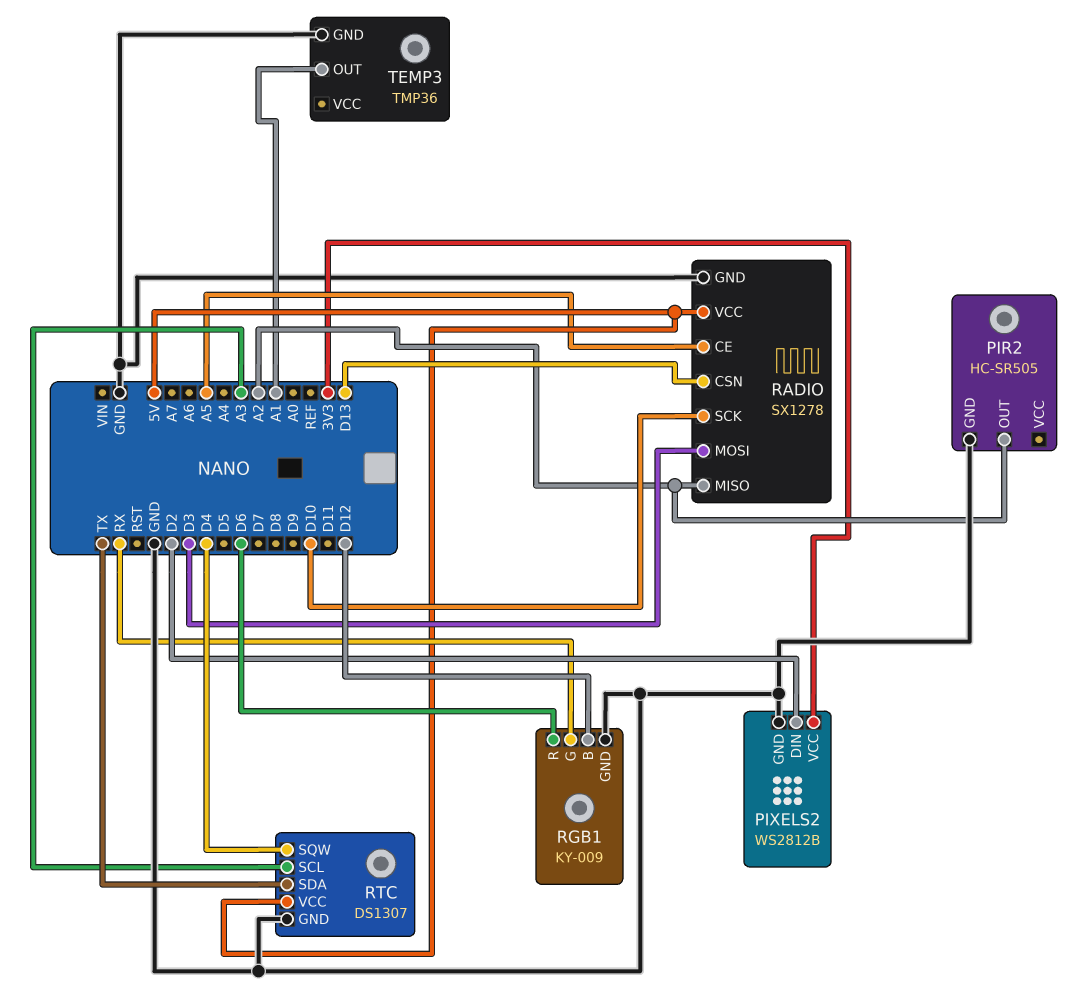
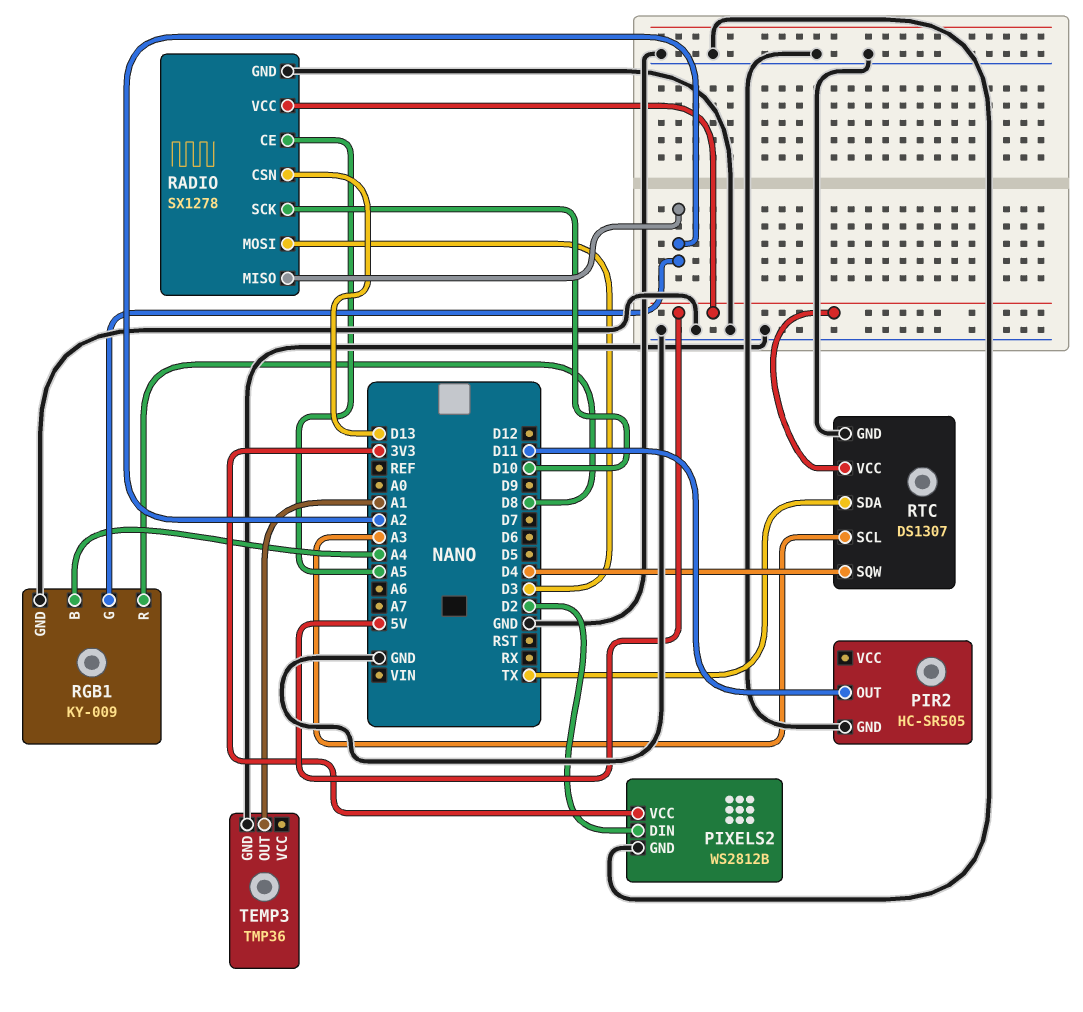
PIR2 pin OUT: A2 -> D11
RGB1 pin B: D12 -> A4
RGB1 pin G: RX -> A2
RGB1 pin R: D6 -> D8

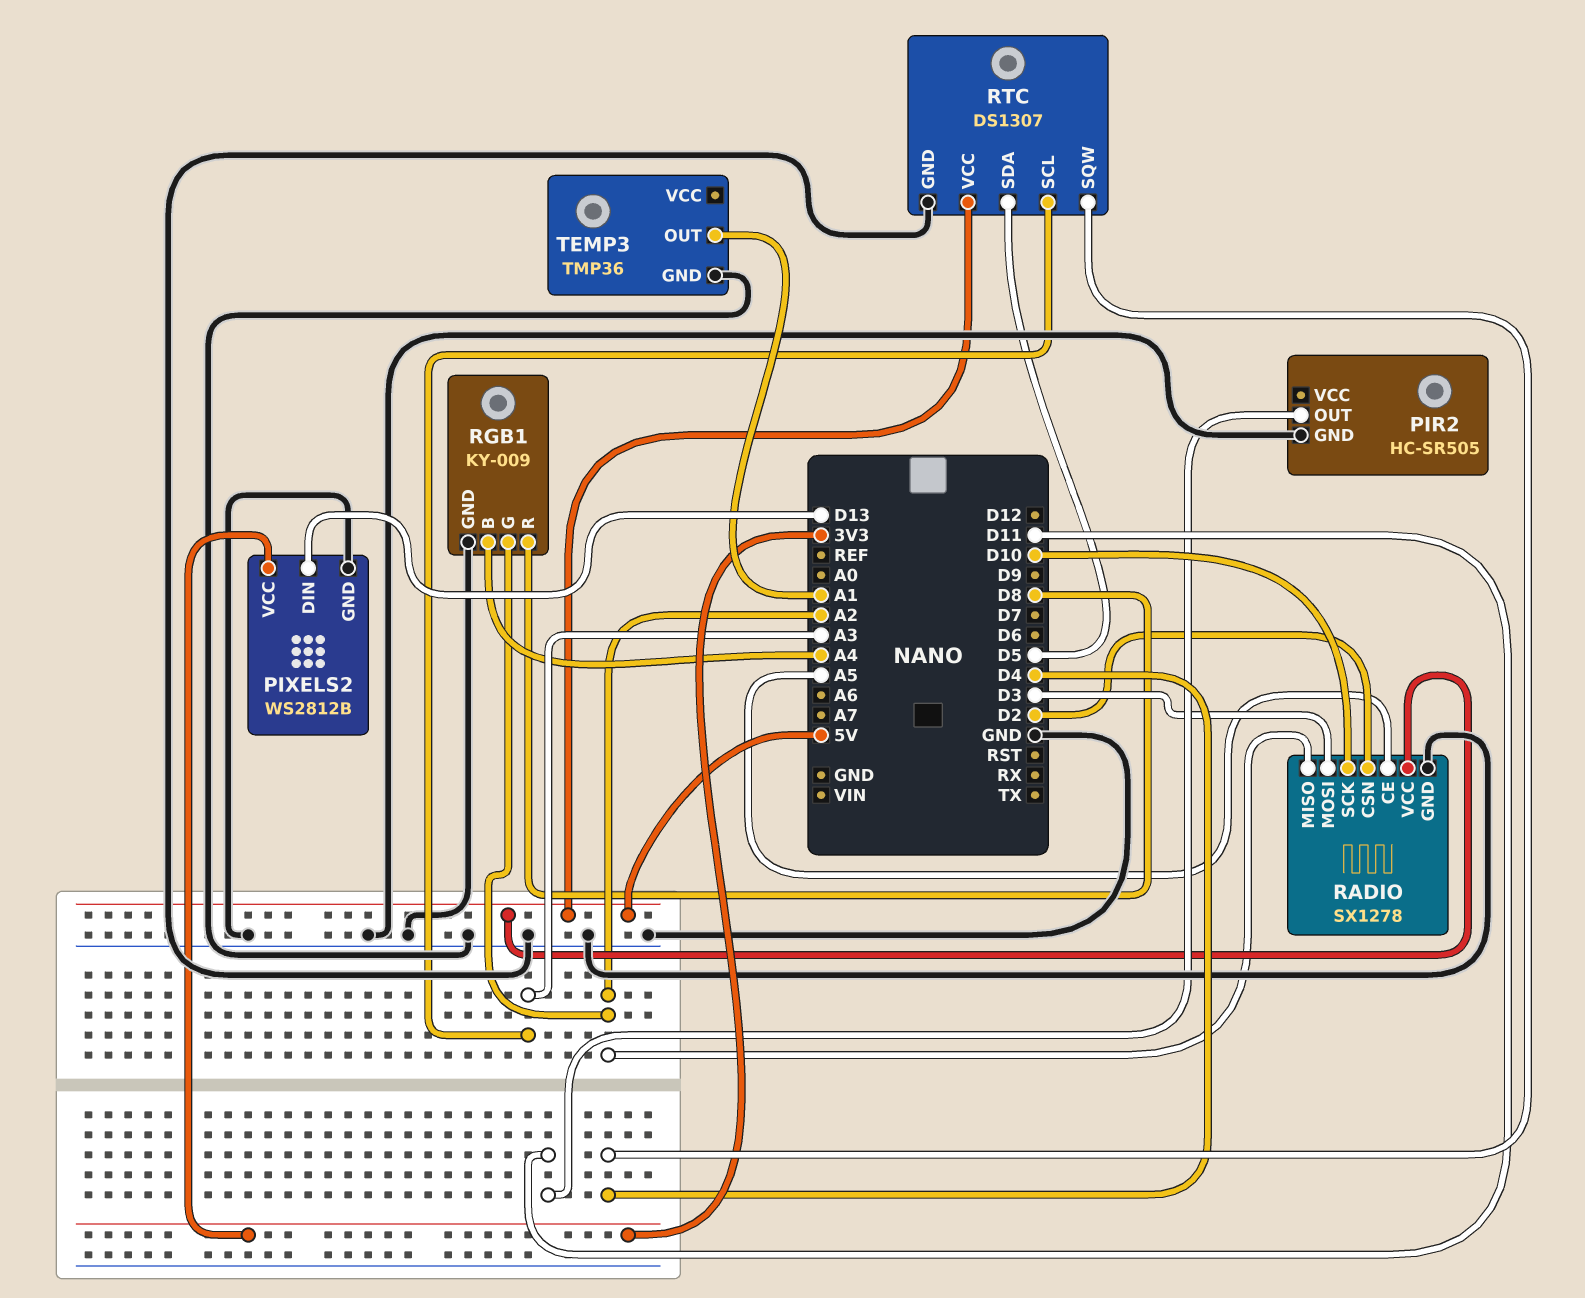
PIXELS2 pin DIN: D2 -> D13
RADIO pin CSN: D13 -> D2
RTC pin SDA: TX -> D5

